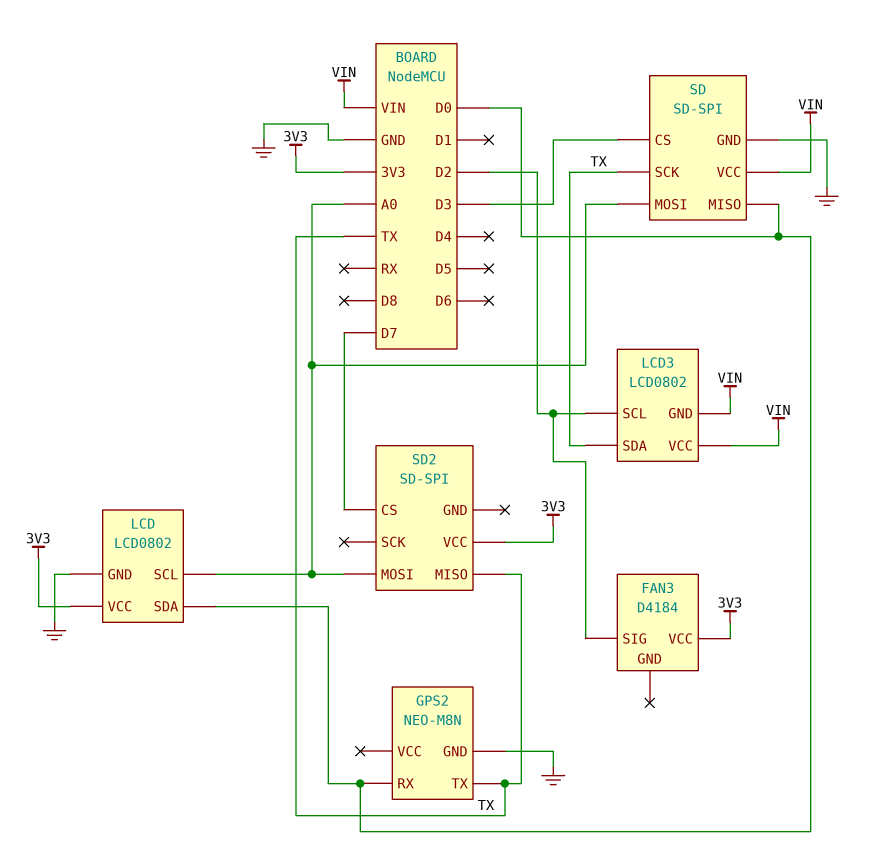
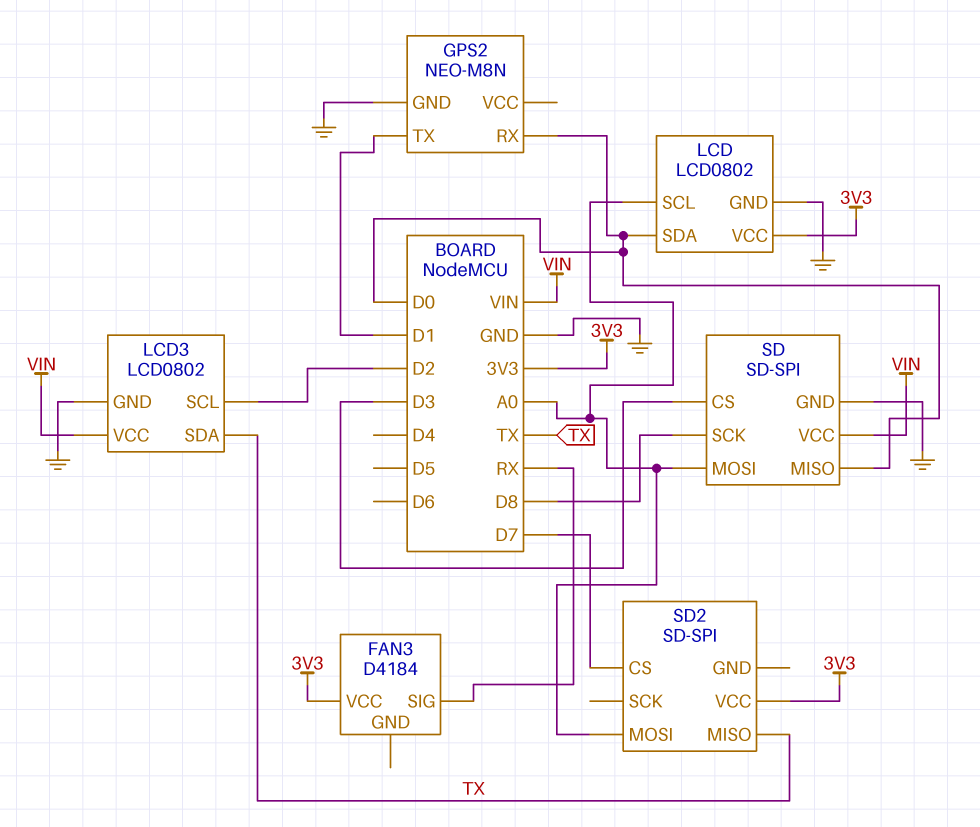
FAN3 pin SIG: D2 -> RX
GPS2 pin TX: TX -> D1
LCD3 pin GND: VIN -> GND
SD pin SCK: TX -> D8

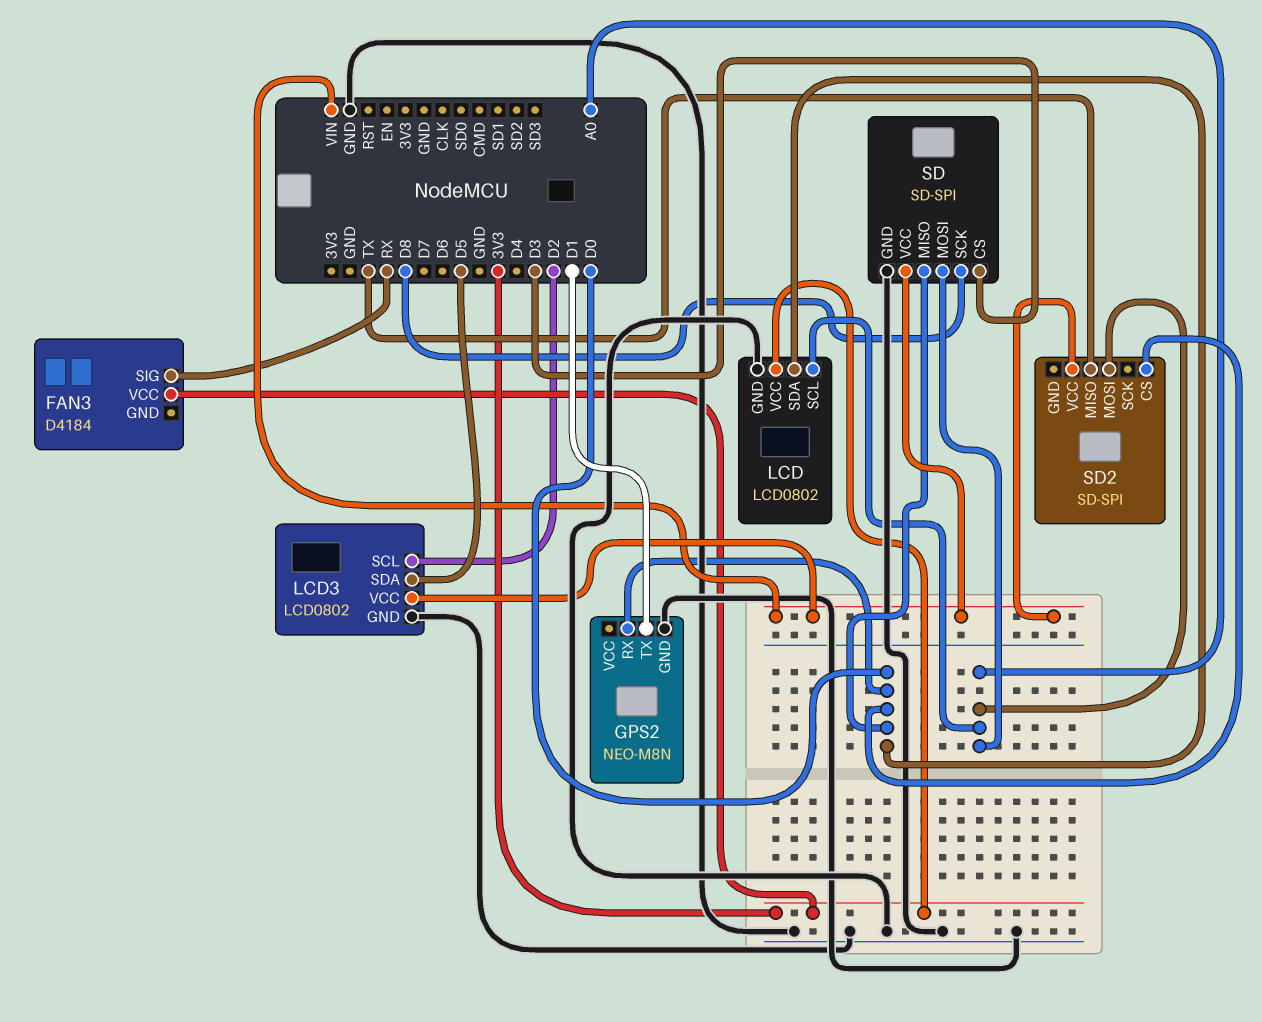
LCD3 pin SDA: TX -> D5
SD2 pin CS: D7 -> D0
SD2 pin VCC: 3V3 -> VIN

